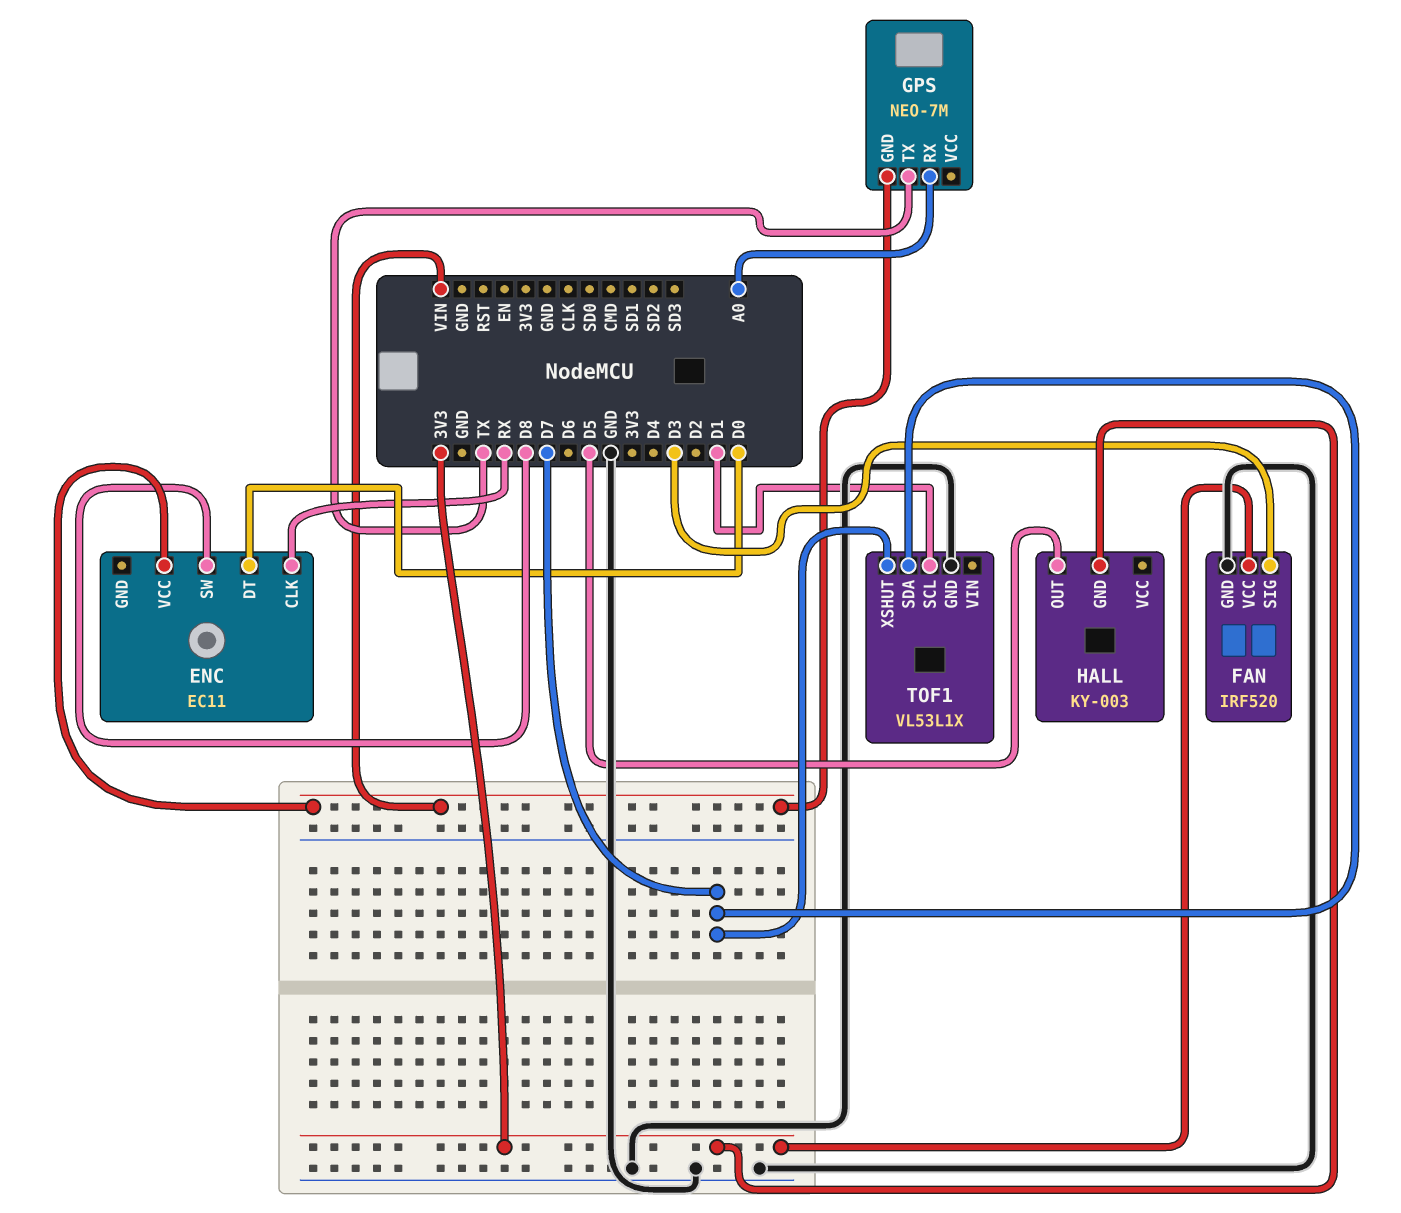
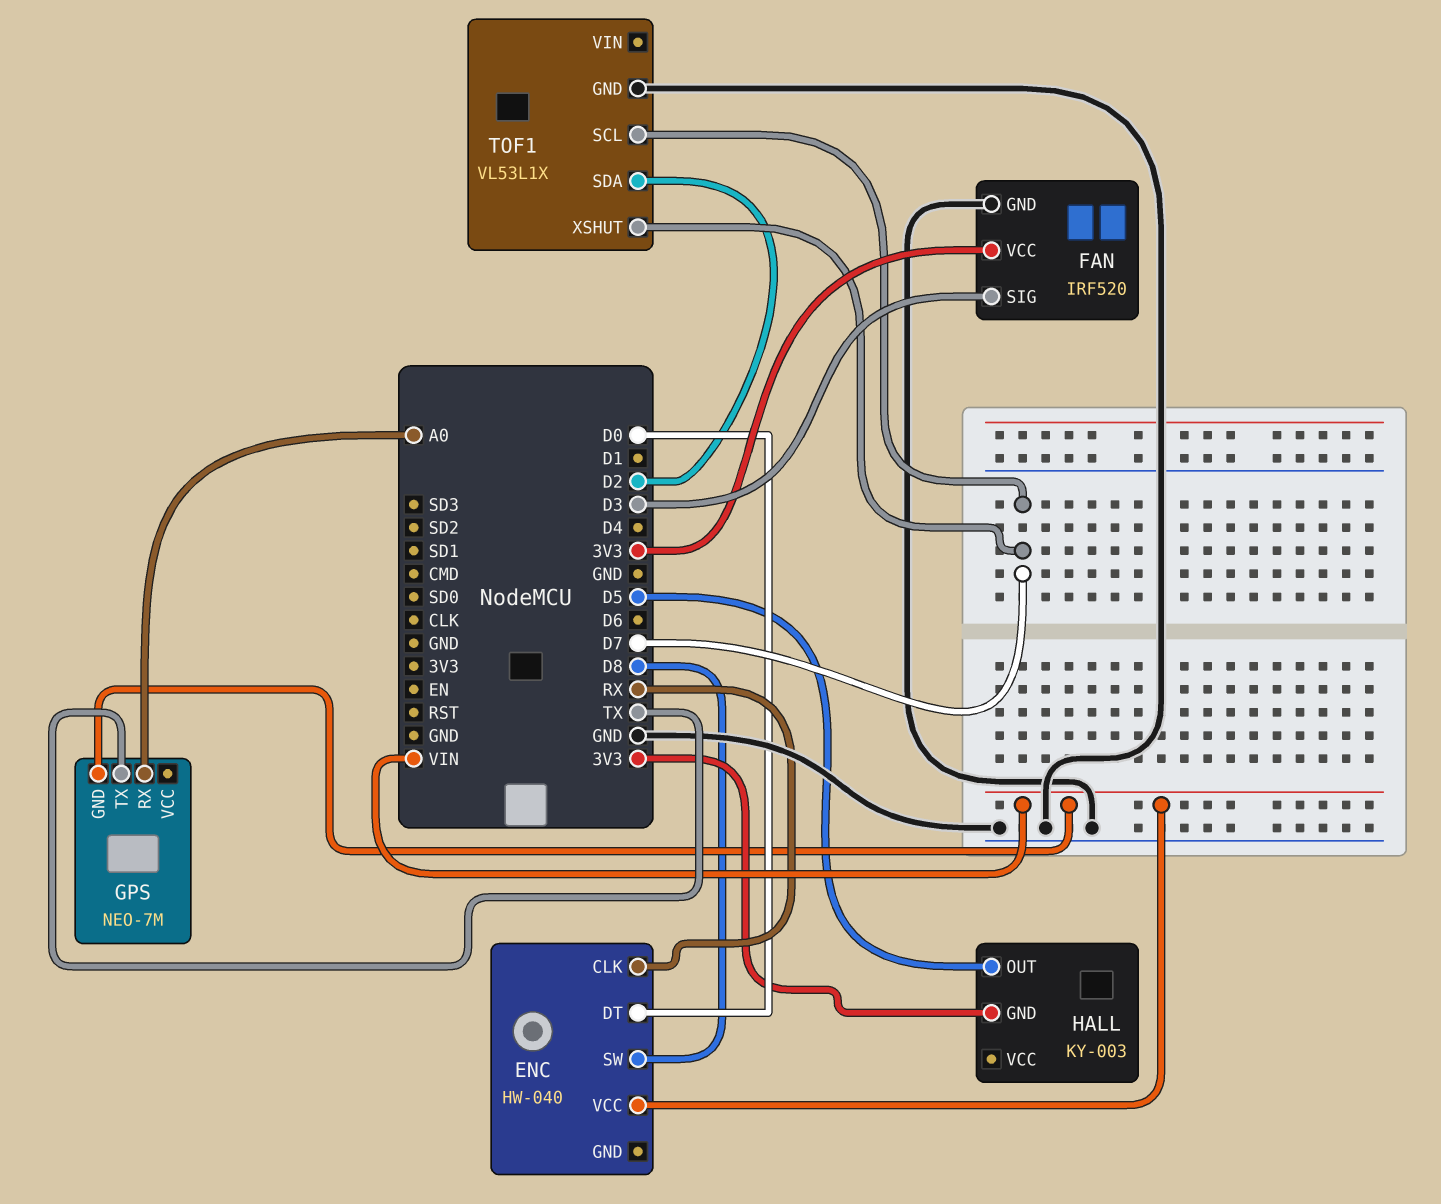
ENC: EC11 -> HW-040
TOF1 pin SCL: D1 -> D7
TOF1 pin SDA: D7 -> D2

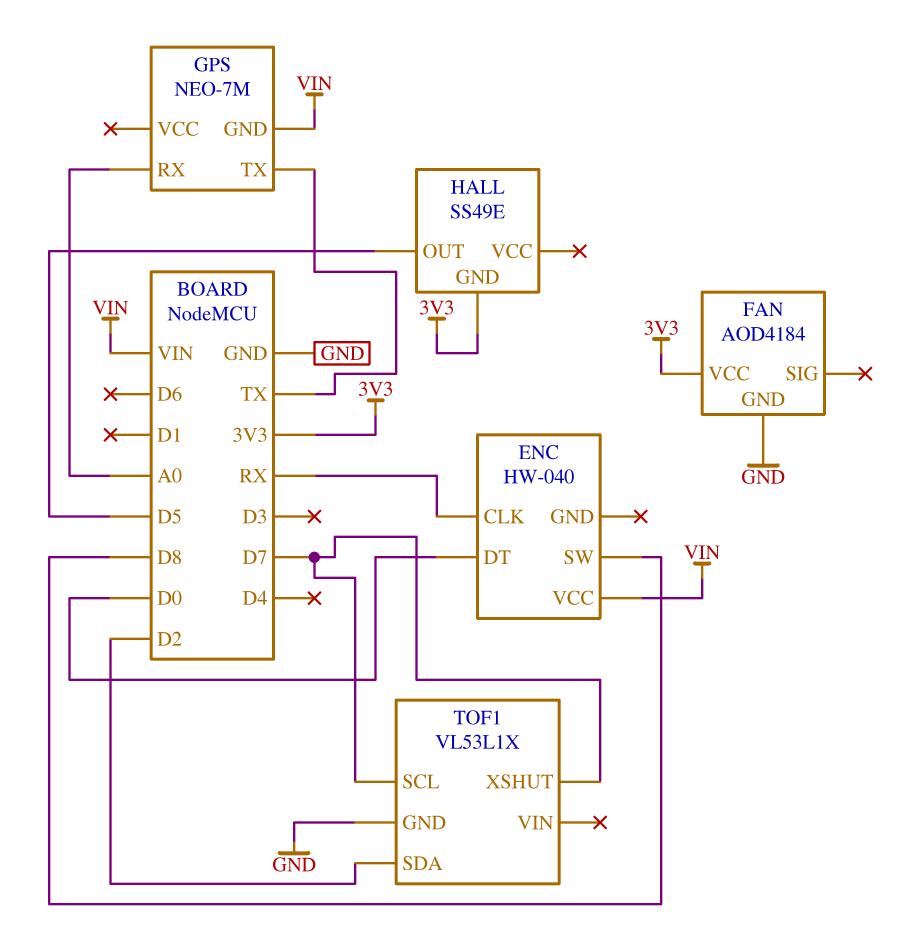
FAN: IRF520 -> AOD4184
FAN pin SIG: D3 -> none
HALL: KY-003 -> SS49E

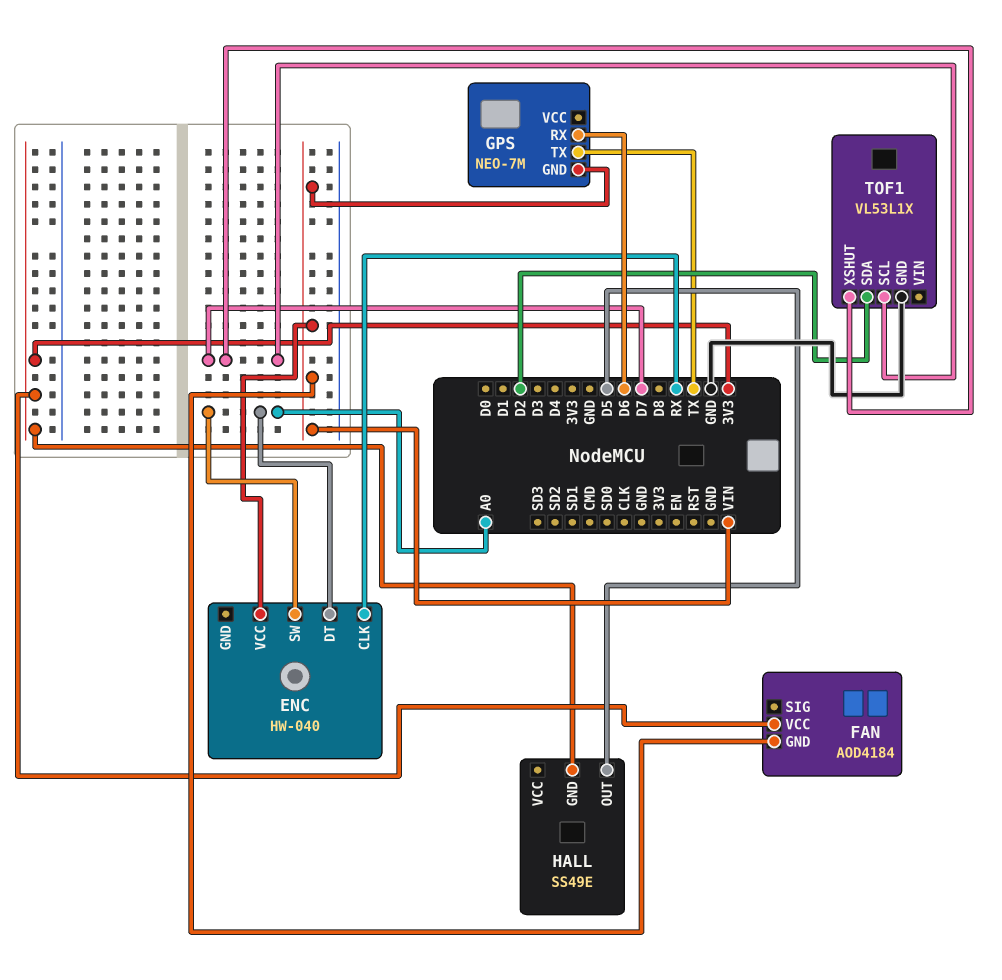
ENC pin DT: D0 -> A0
ENC pin SW: D8 -> A0
FAN pin GND: GND -> VIN
GPS pin RX: A0 -> D6

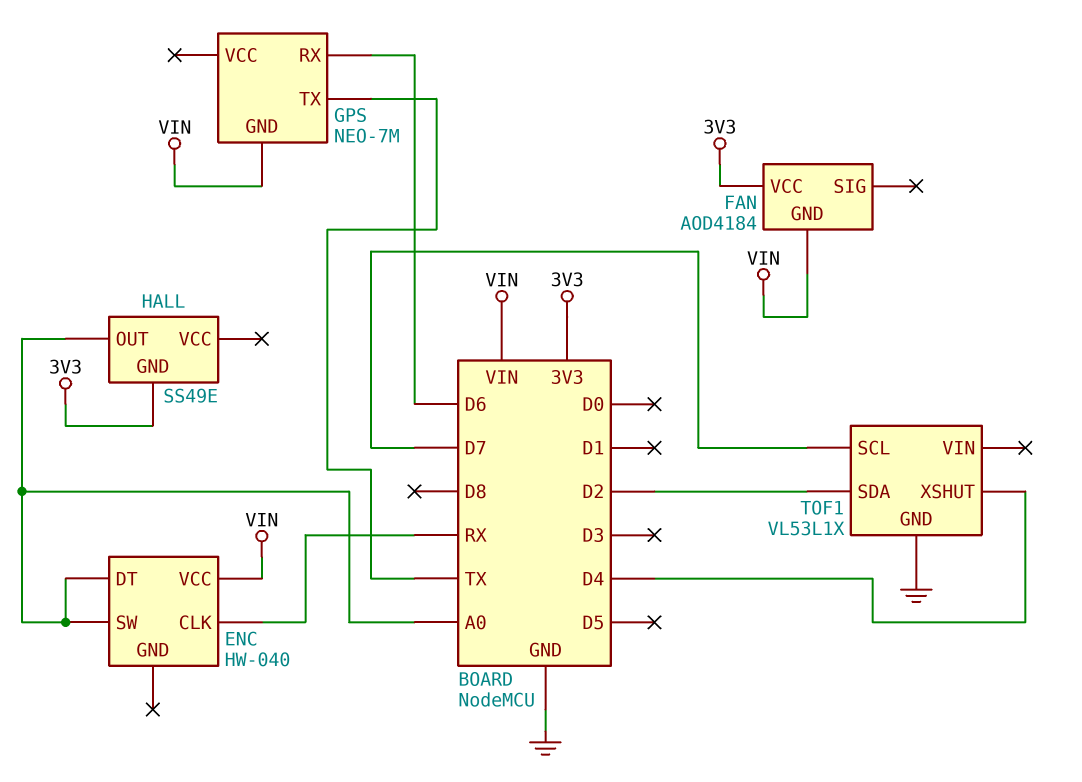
HALL pin OUT: D5 -> A0
TOF1 pin XSHUT: D7 -> D4

